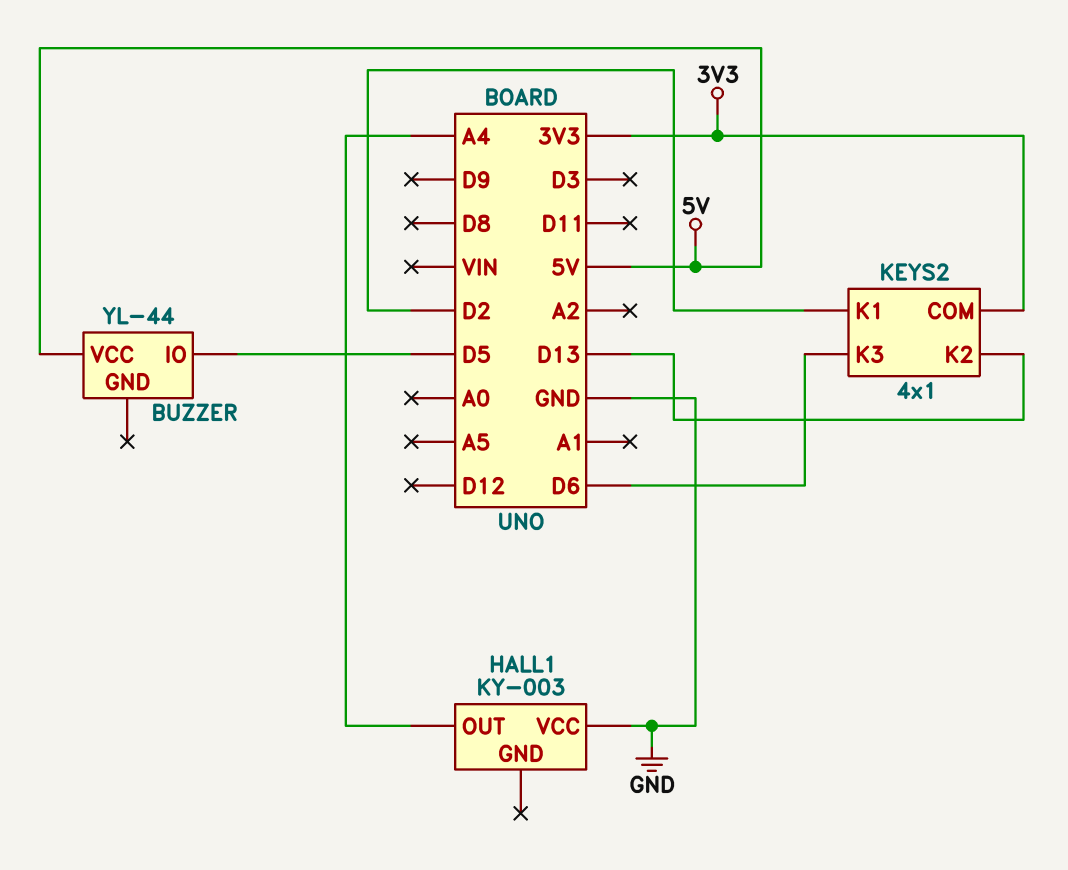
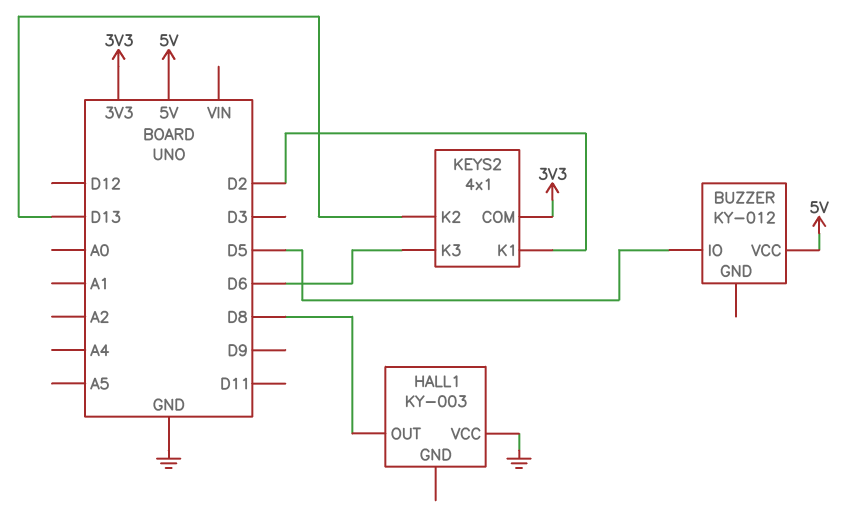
BUZZER: YL-44 -> KY-012
HALL1 pin OUT: A4 -> D8

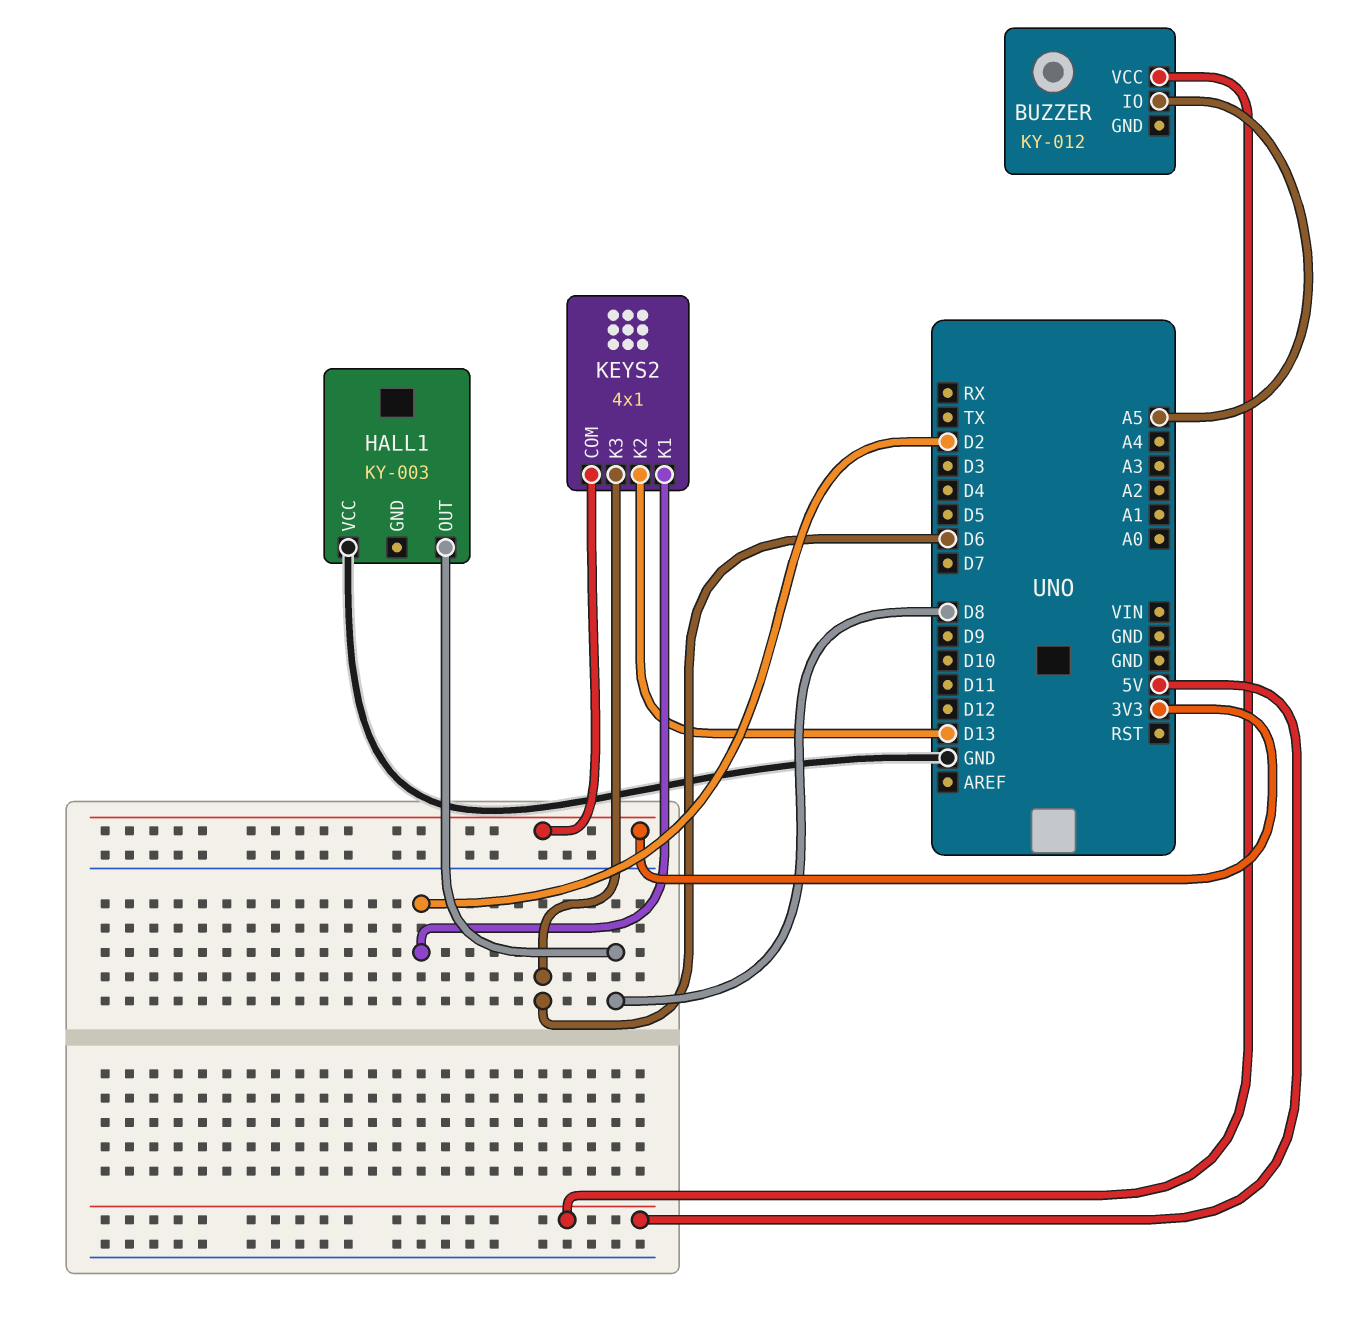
BUZZER pin IO: D5 -> A5

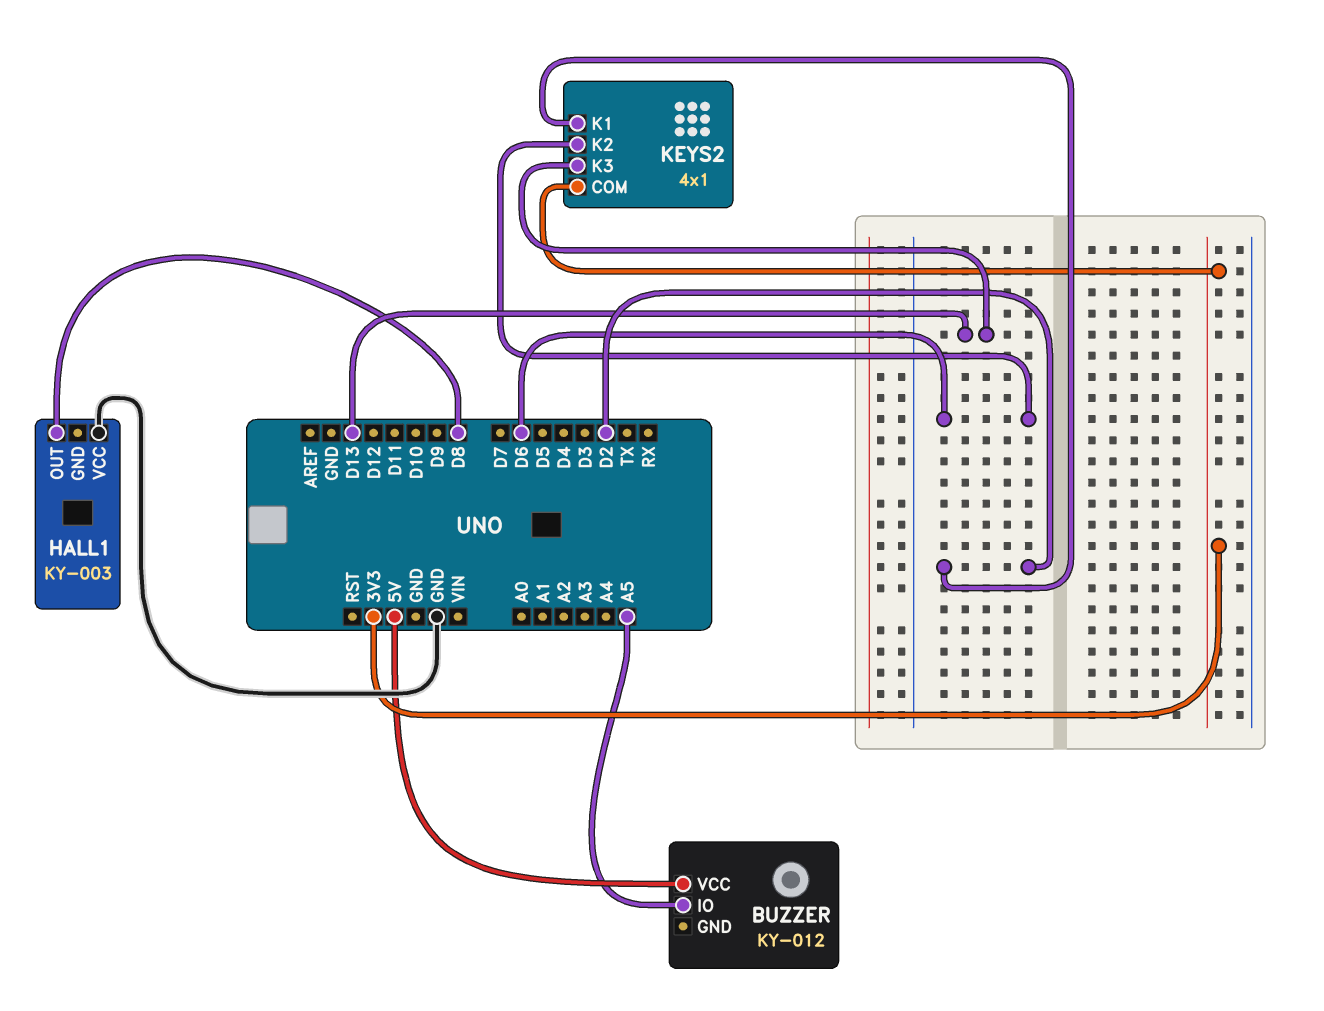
KEYS2 pin K2: D13 -> D6
KEYS2 pin K3: D6 -> D13

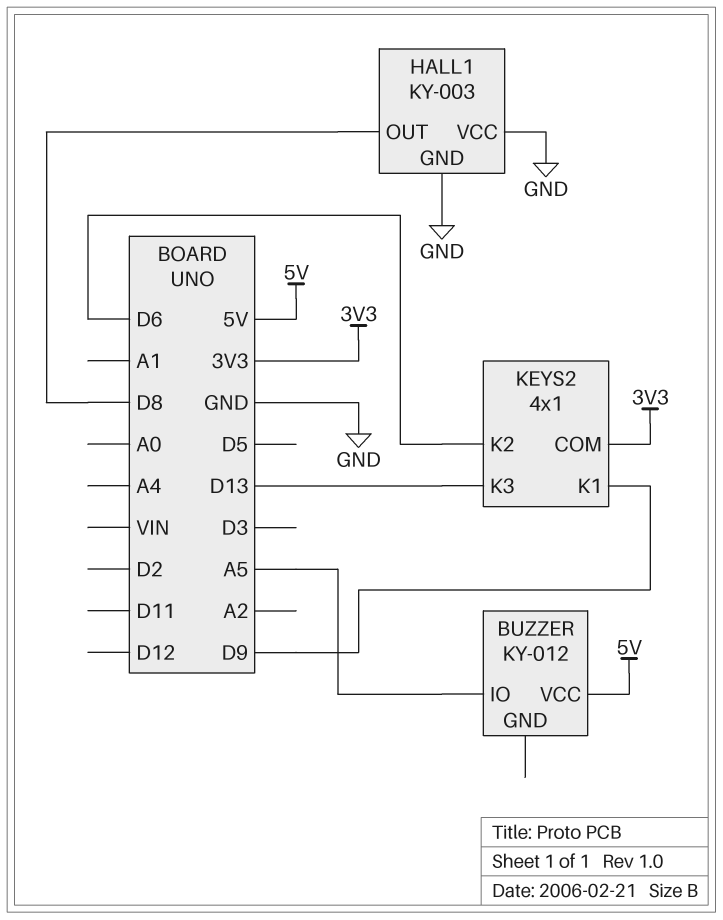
HALL1 pin GND: none -> GND
KEYS2 pin K1: D2 -> D9

